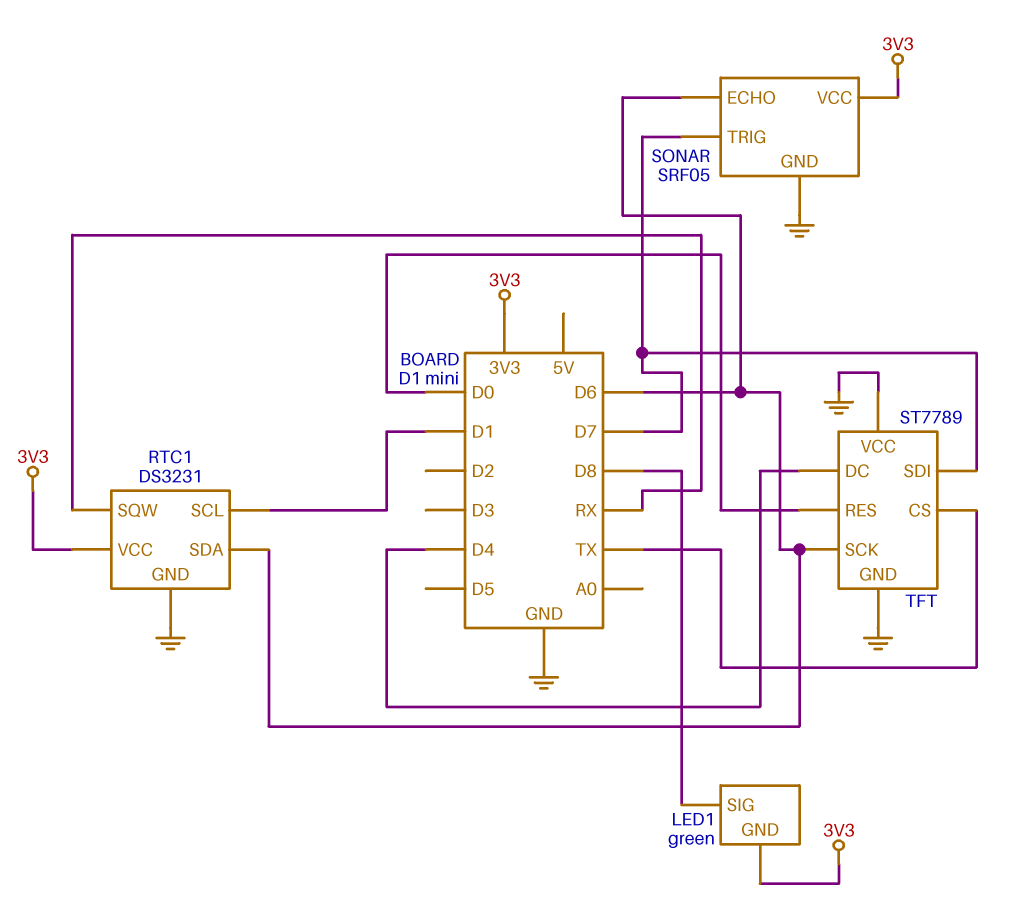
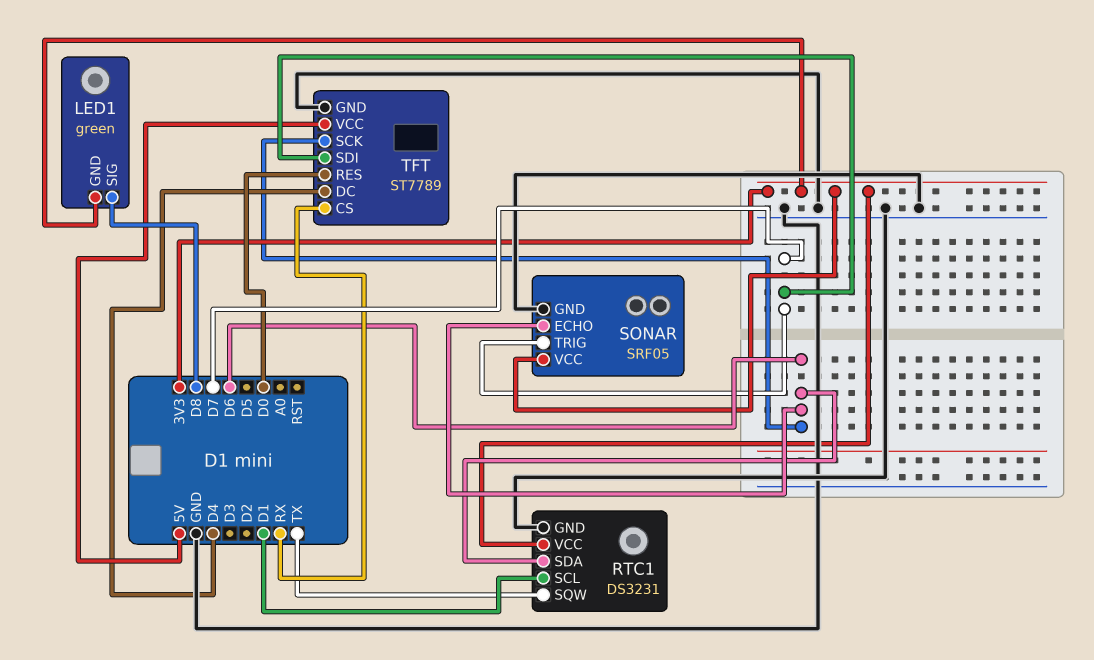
RTC1 pin SQW: RX -> TX
TFT pin CS: TX -> RX
TFT pin VCC: GND -> 5V

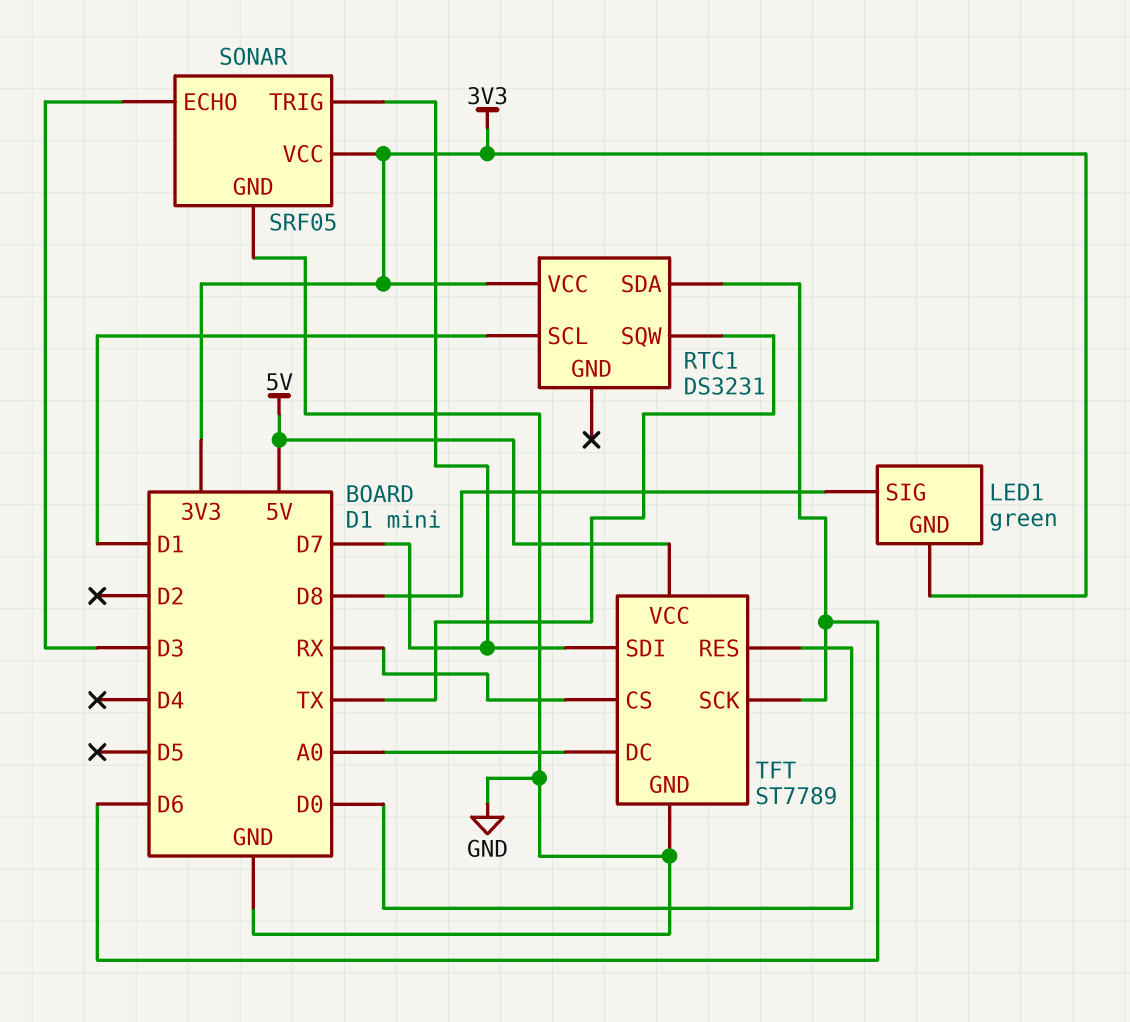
RTC1 pin GND: GND -> none
SONAR pin ECHO: D6 -> D3
TFT pin DC: D4 -> A0

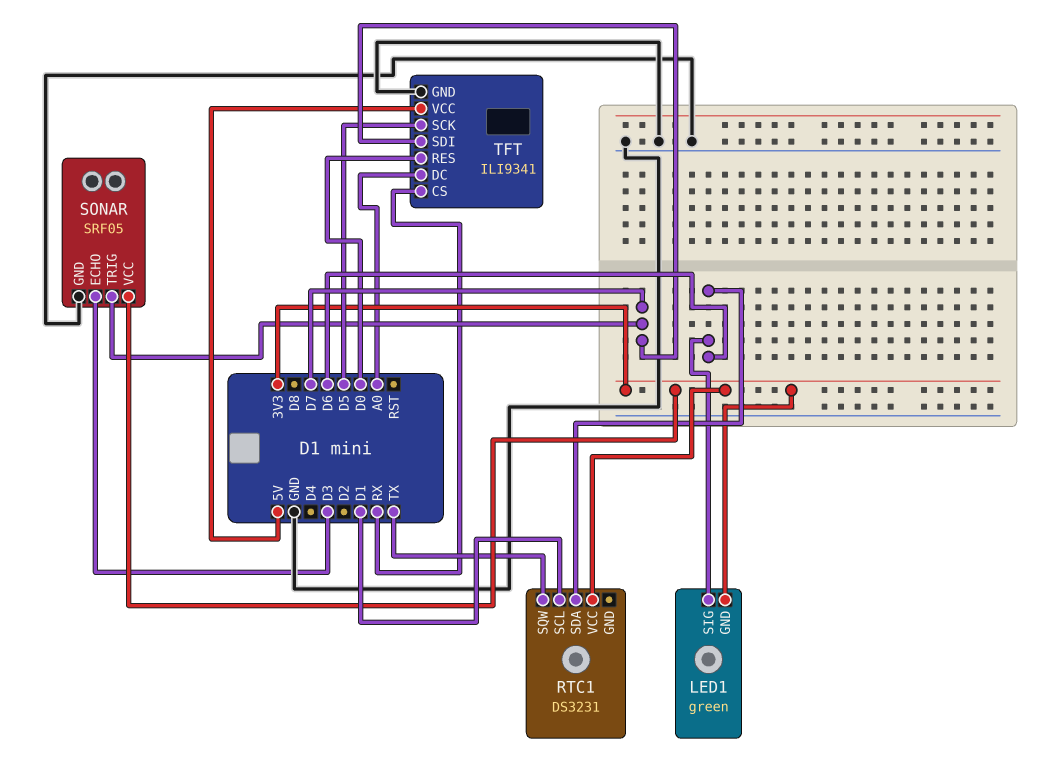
LED1 pin SIG: D8 -> D6
TFT: ST7789 -> ILI9341
TFT pin SCK: D6 -> D5

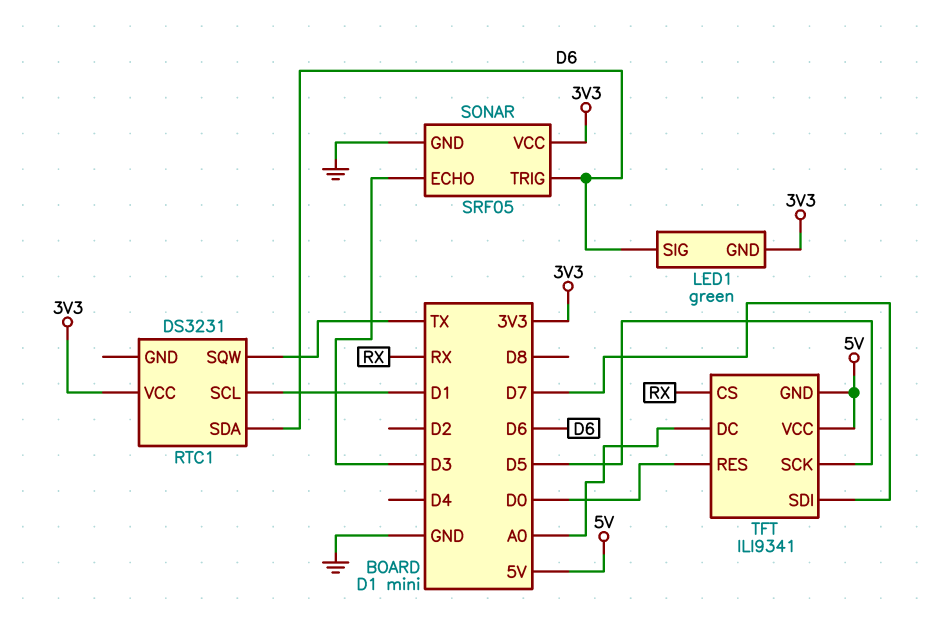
SONAR pin TRIG: D7 -> D6
TFT pin GND: GND -> 5V

